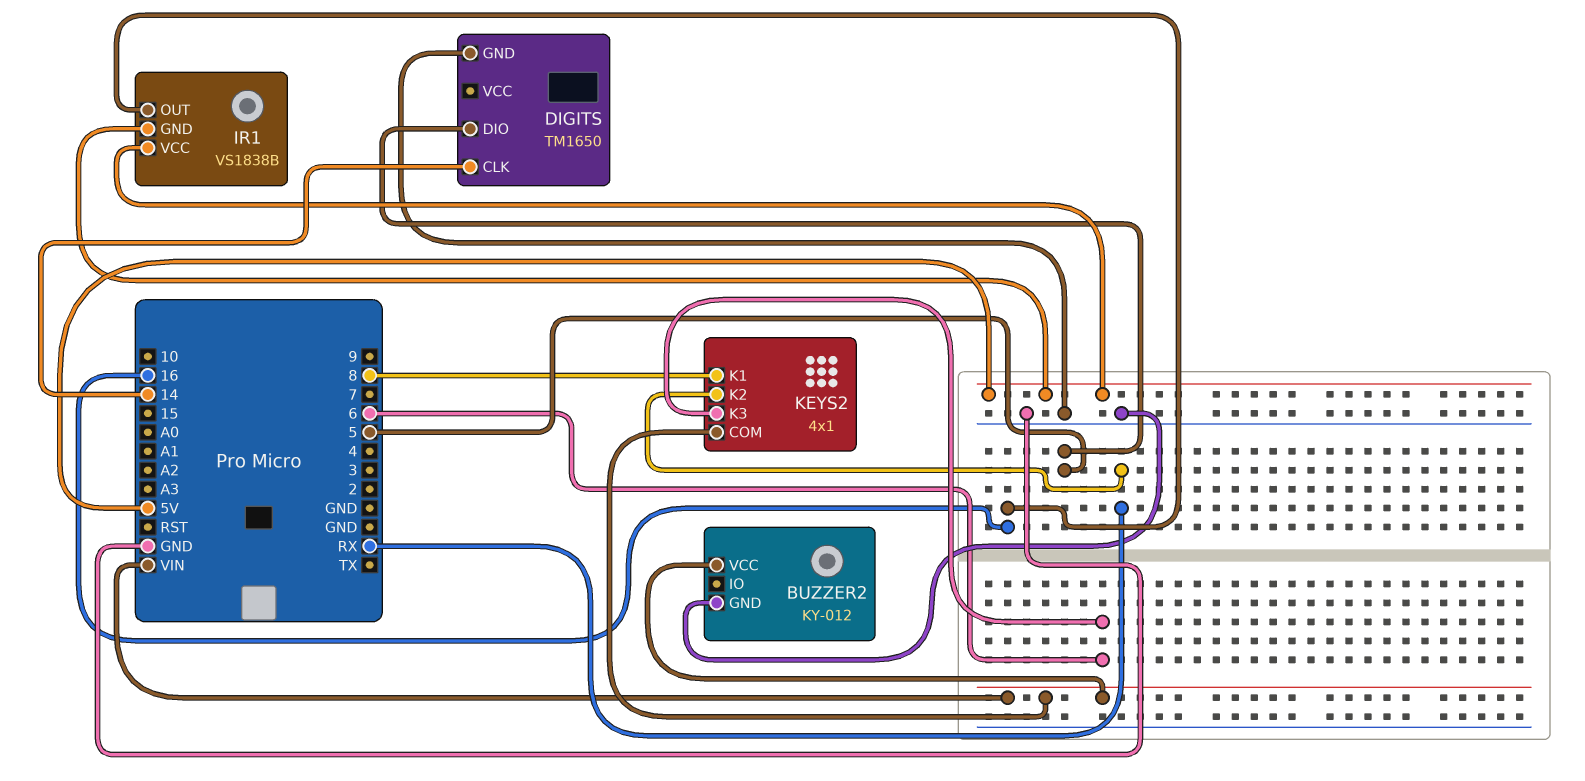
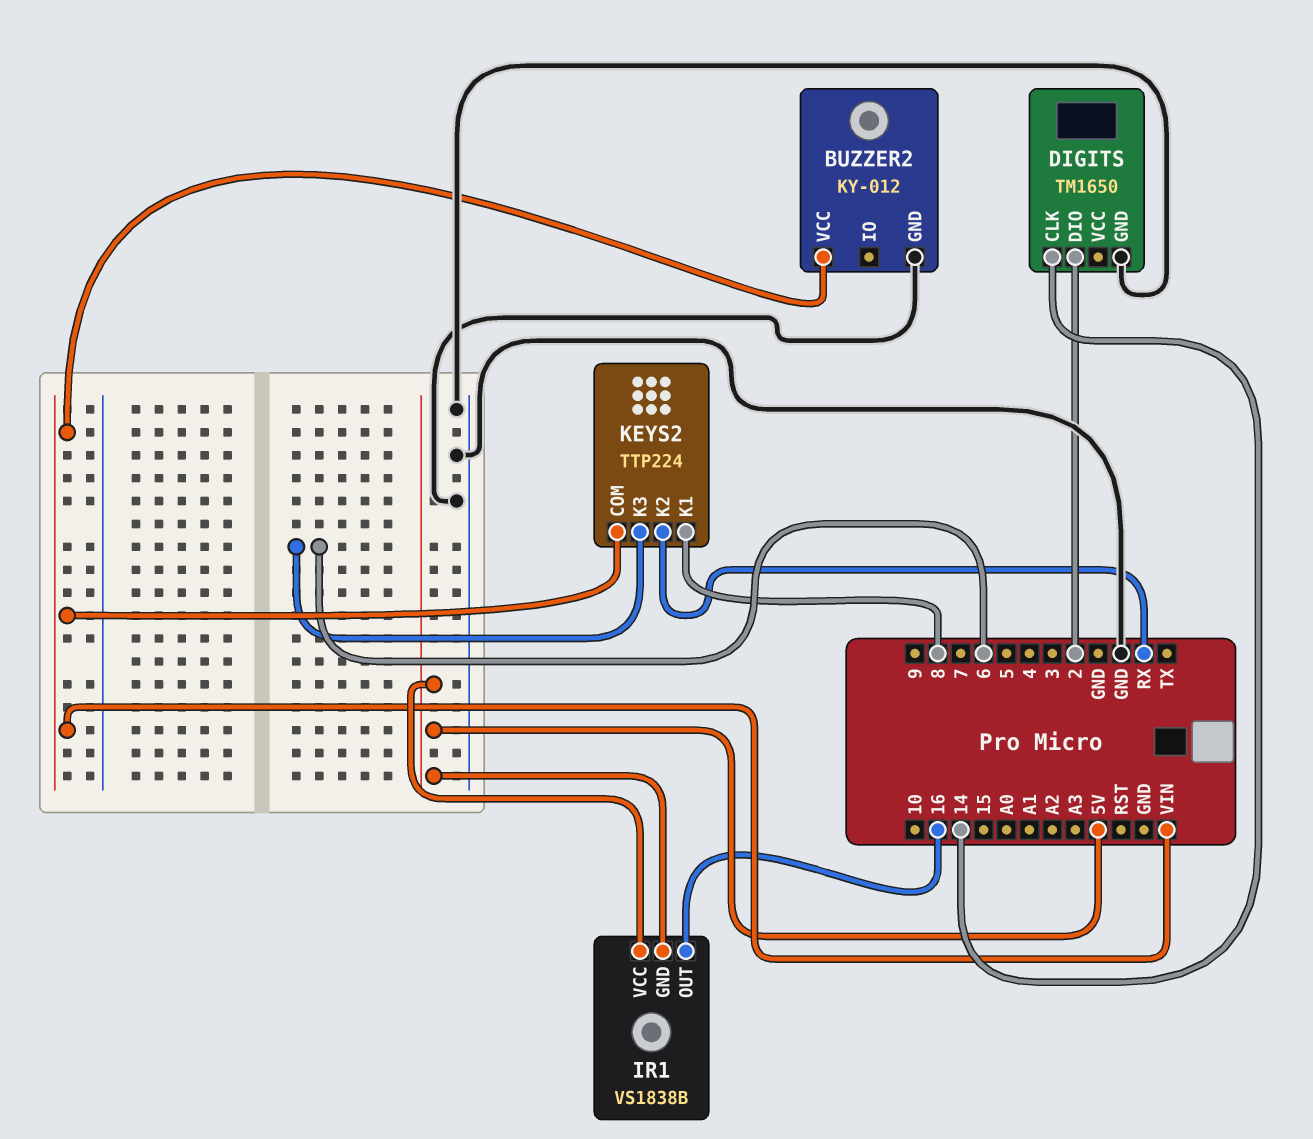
DIGITS pin DIO: 5 -> 2
KEYS2: 4x1 -> TTP224

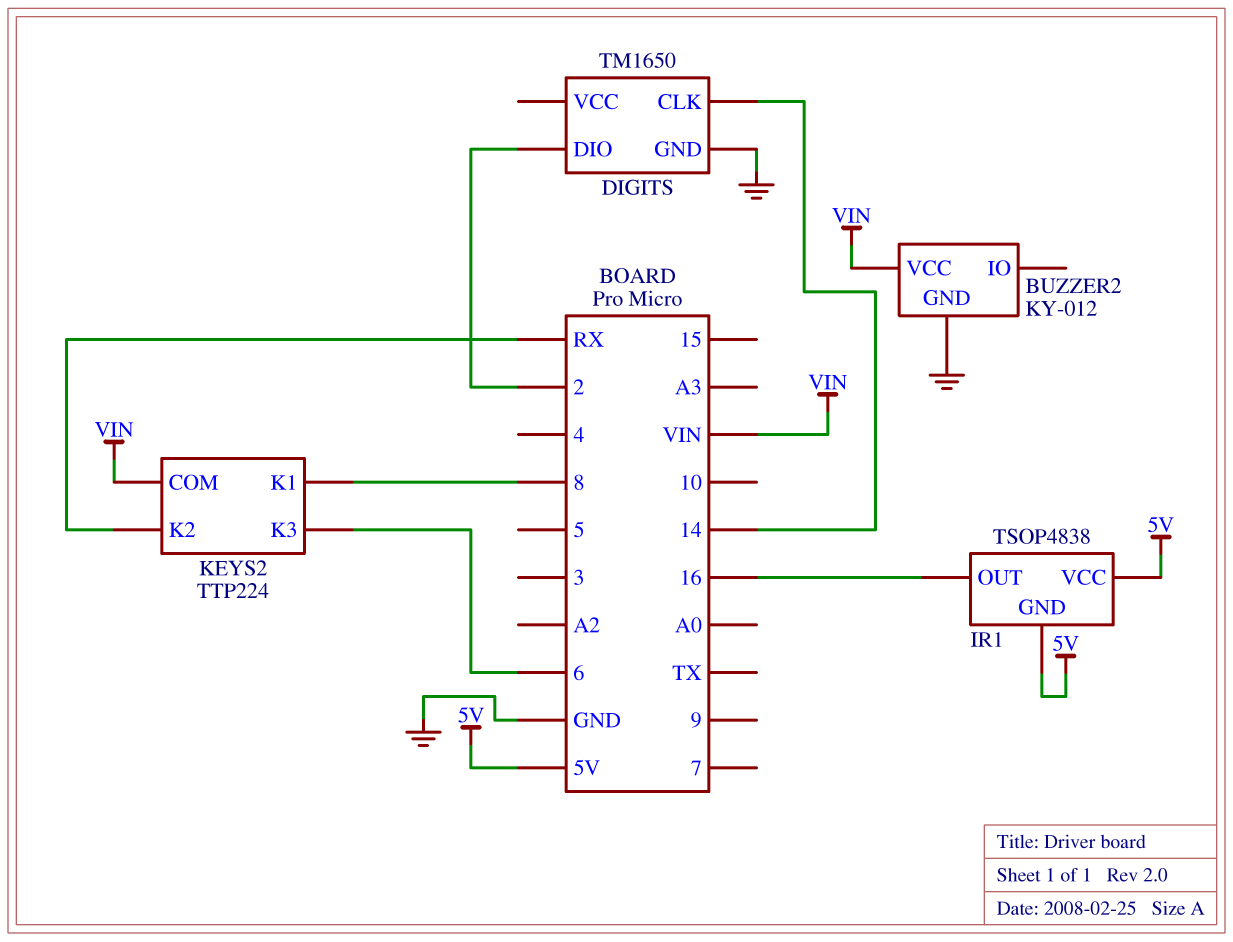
IR1: VS1838B -> TSOP4838

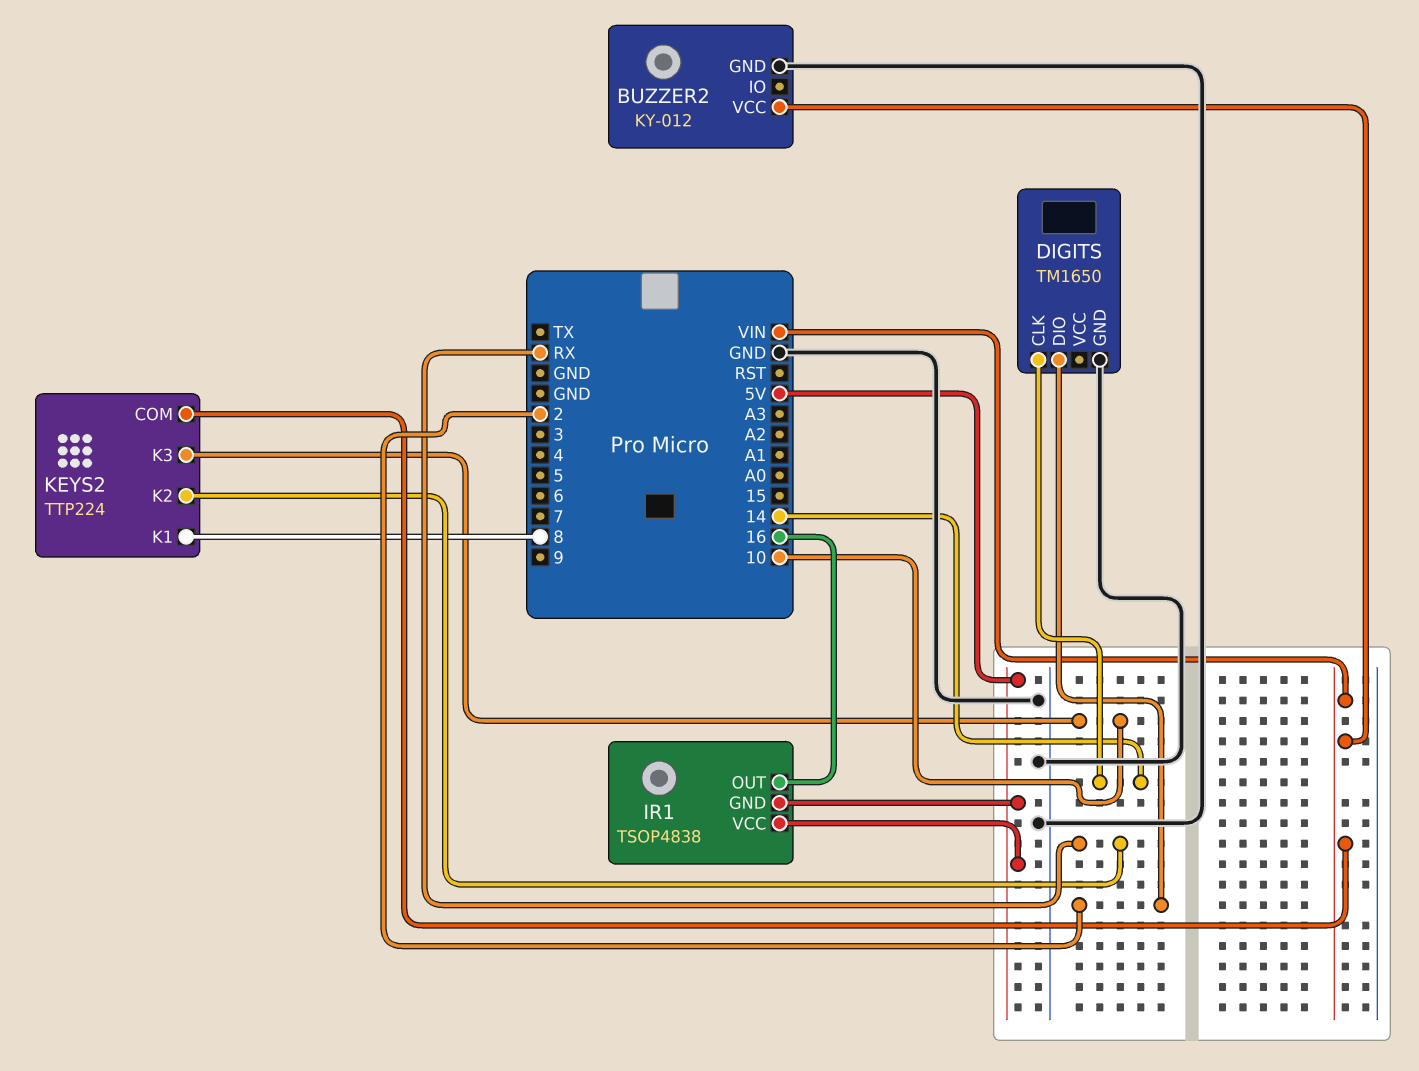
KEYS2 pin K3: 6 -> 10

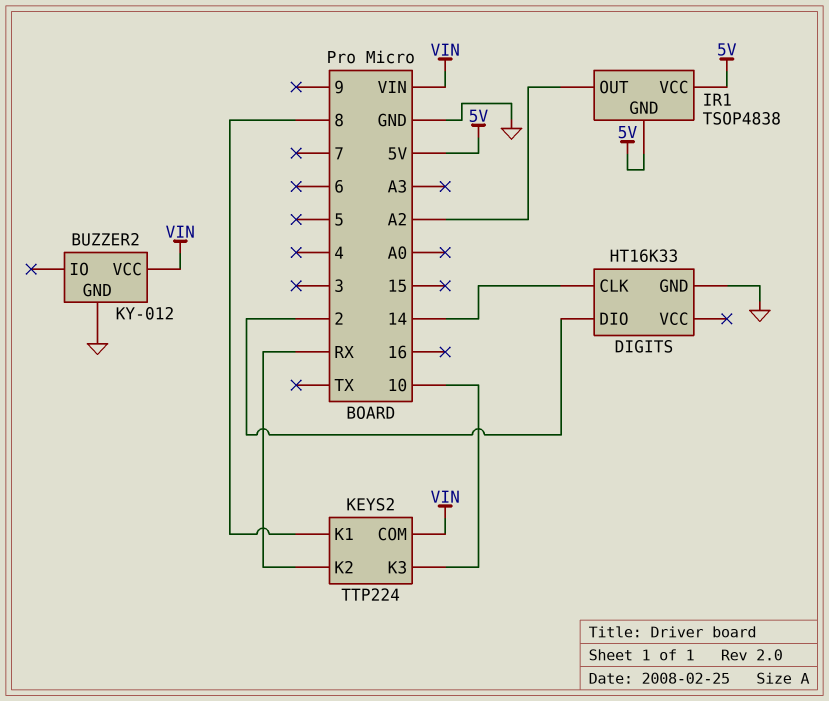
DIGITS: TM1650 -> HT16K33
IR1 pin OUT: 16 -> A2

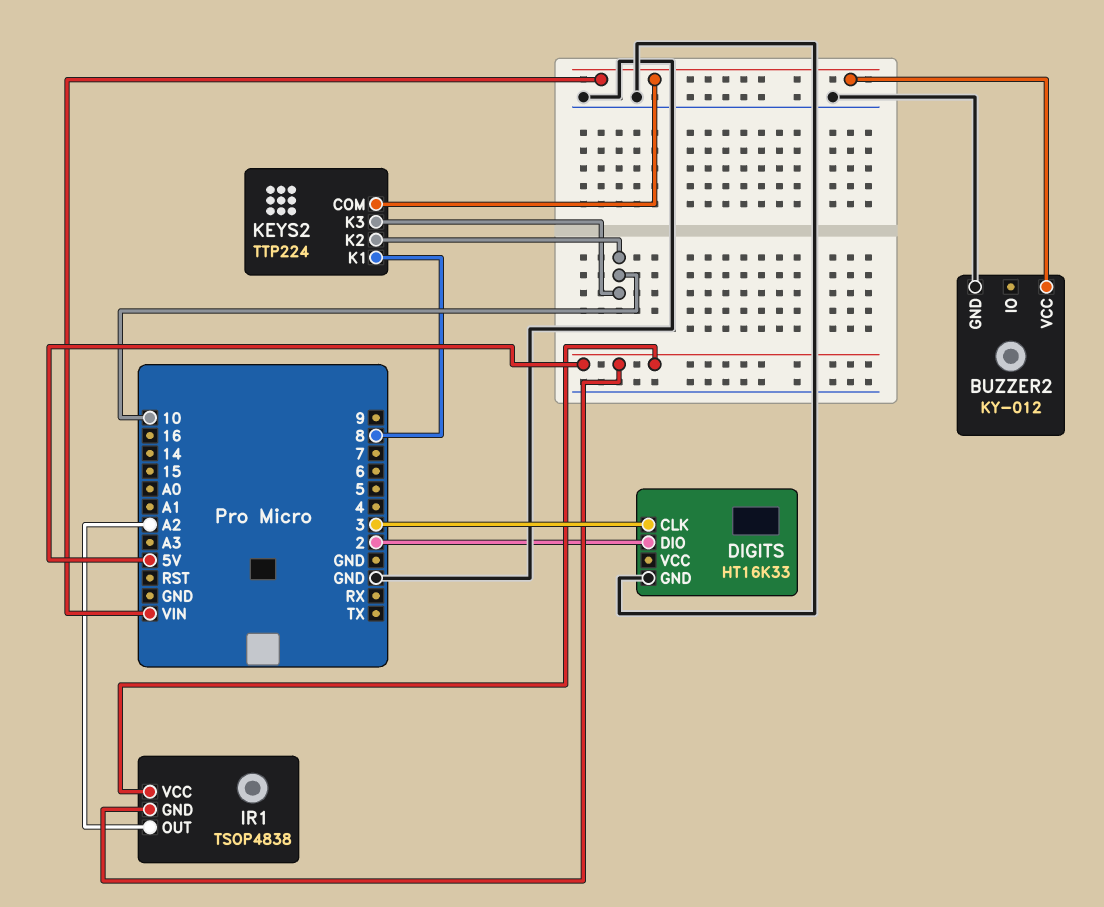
DIGITS pin CLK: 14 -> 3
KEYS2 pin K2: RX -> 10

